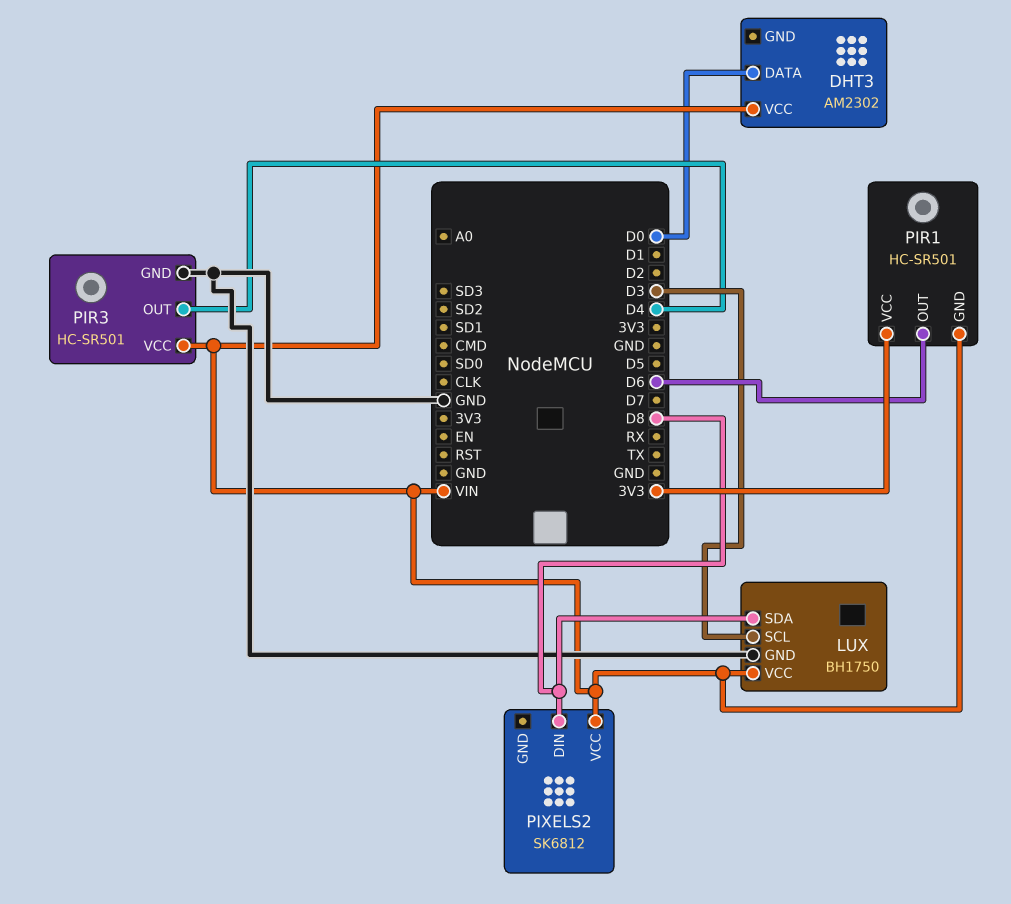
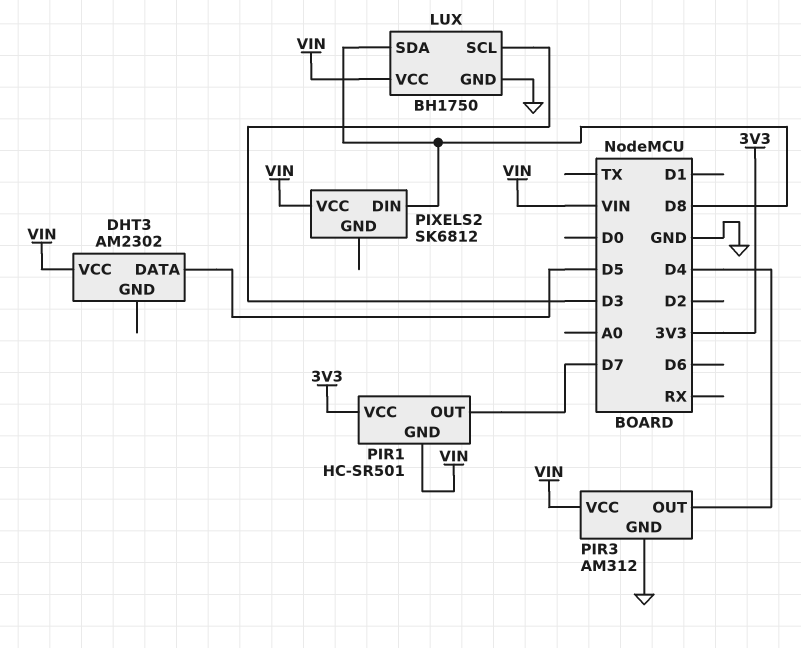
DHT3 pin DATA: D0 -> D5
PIR1 pin OUT: D6 -> D7
PIR3: HC-SR501 -> AM312

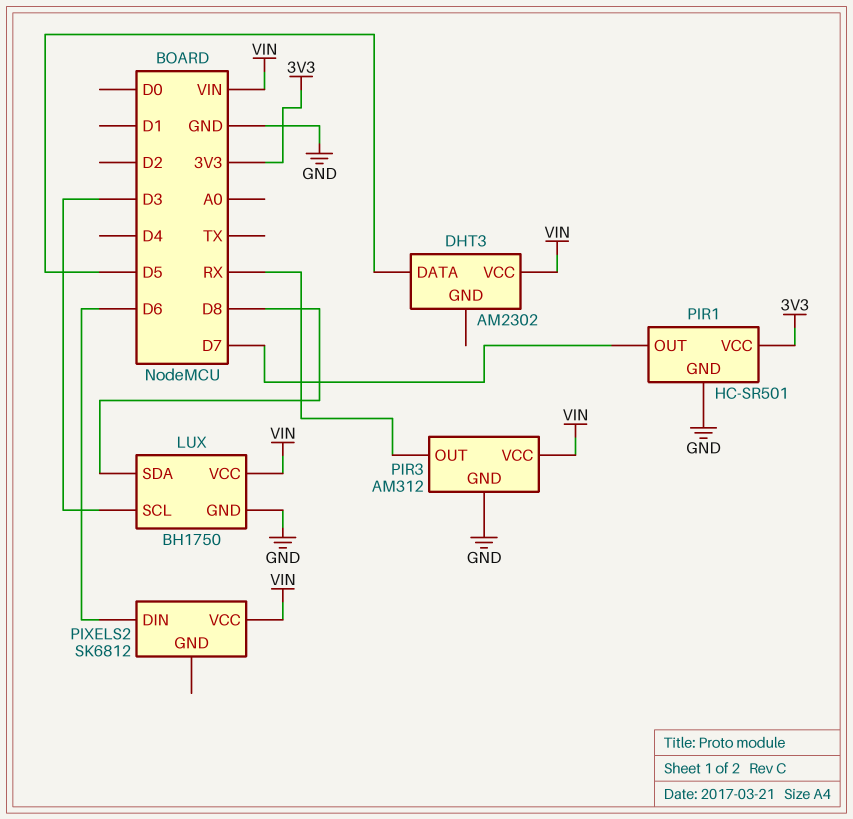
PIR1 pin GND: VIN -> GND
PIR3 pin OUT: D4 -> RX
PIXELS2 pin DIN: D8 -> D6

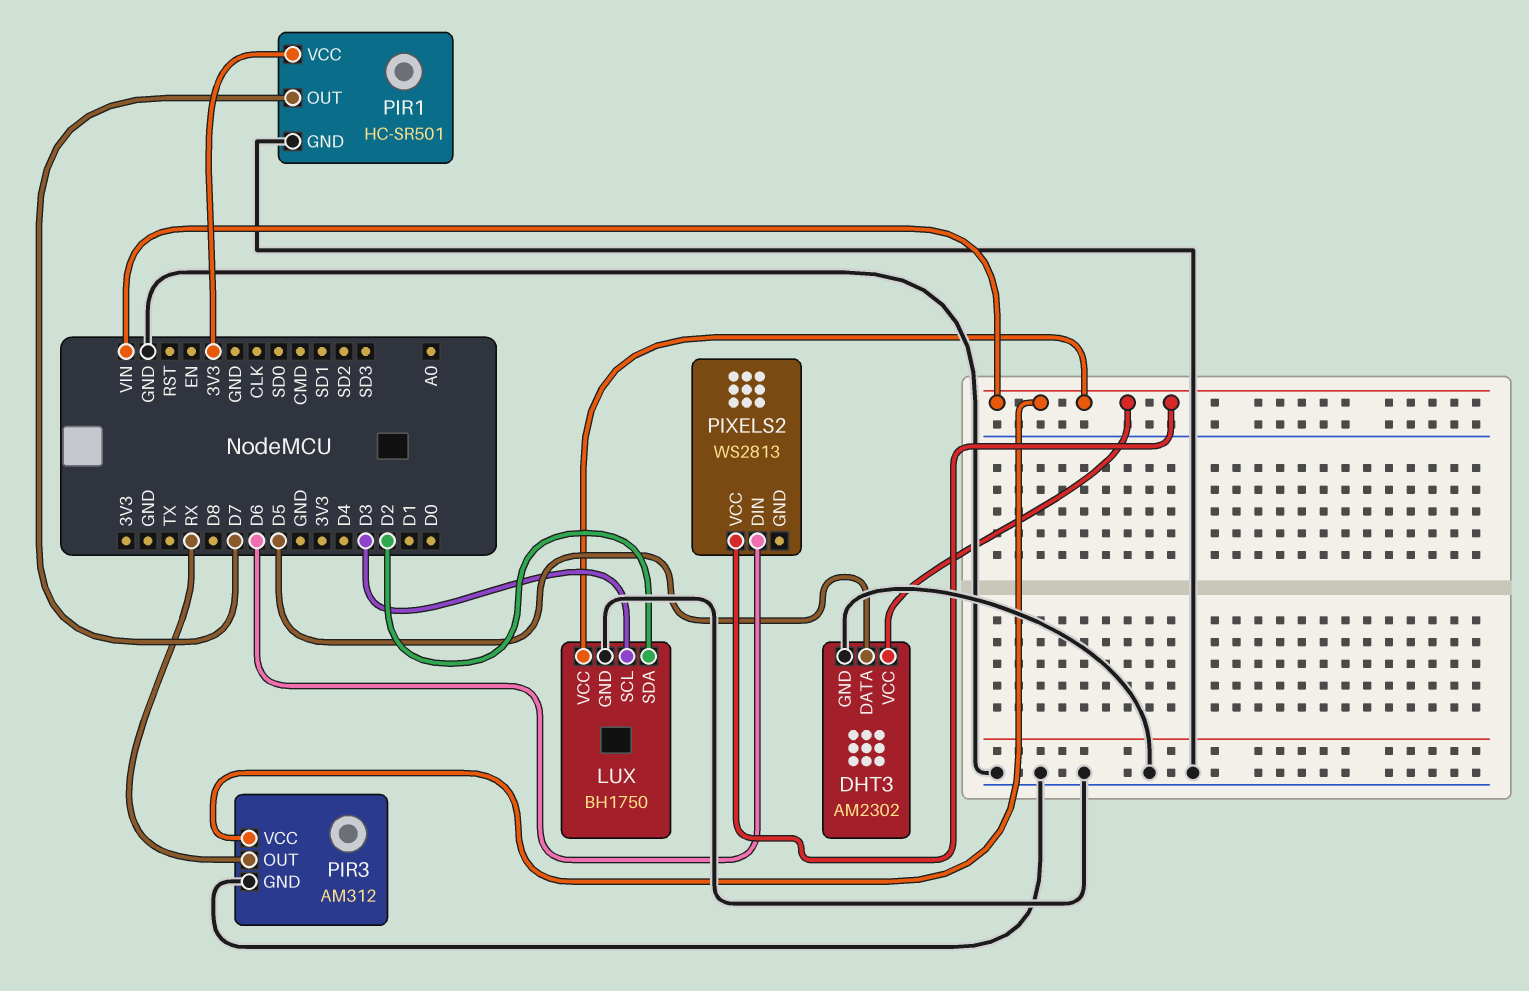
DHT3 pin GND: none -> GND
LUX pin SDA: D8 -> D2
PIXELS2: SK6812 -> WS2813

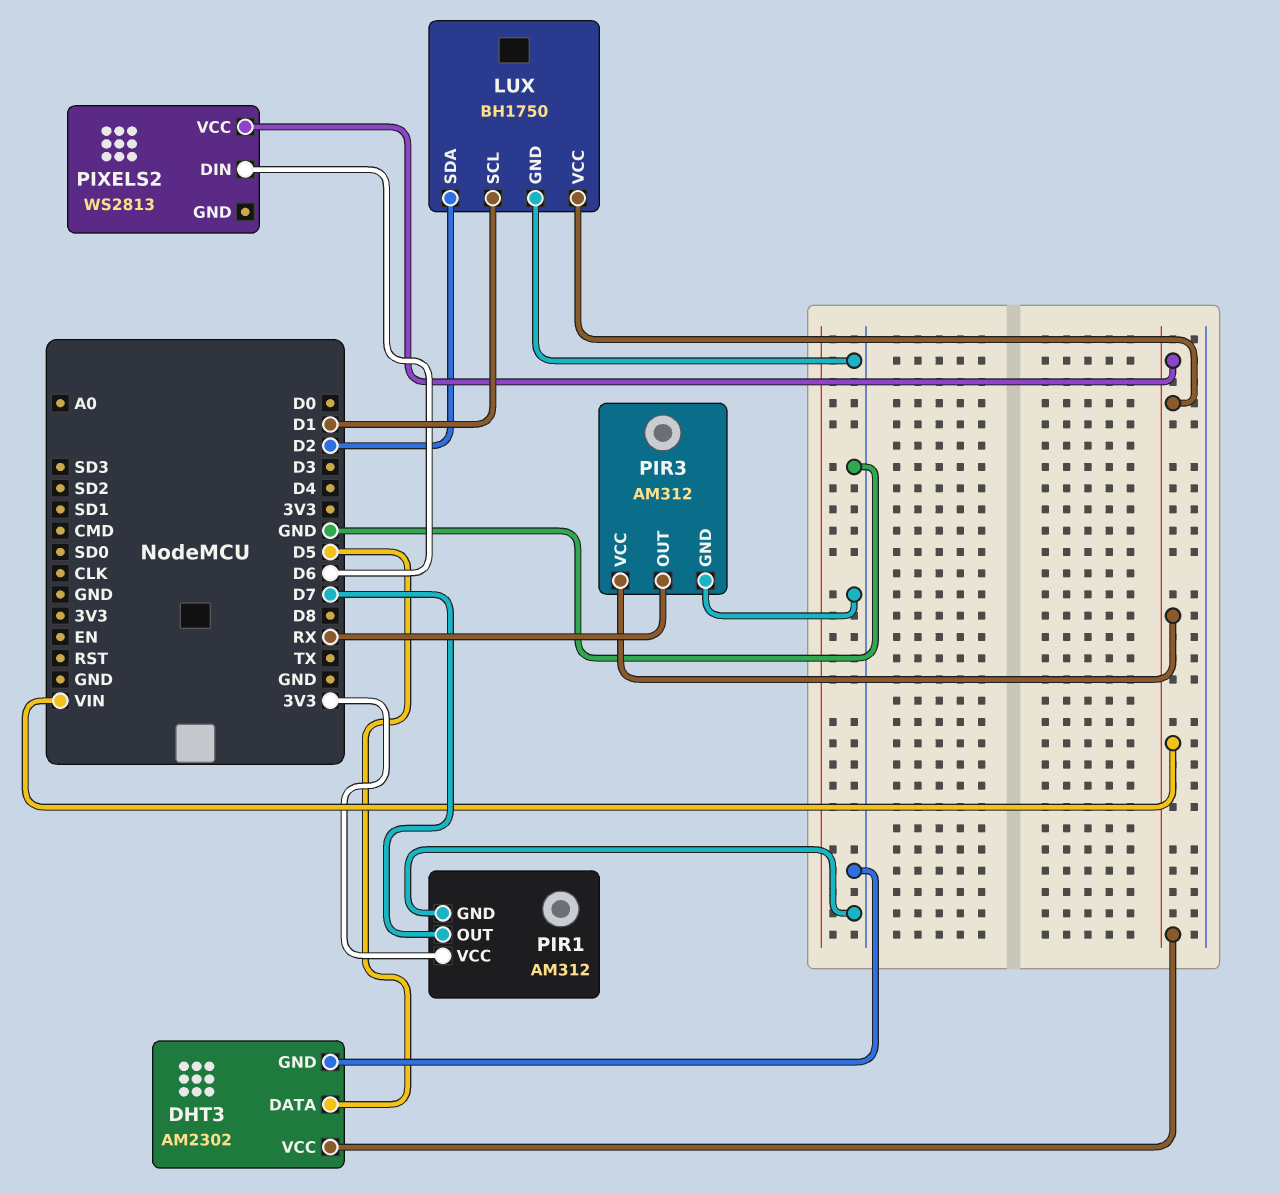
LUX pin SCL: D3 -> D1
PIR1: HC-SR501 -> AM312

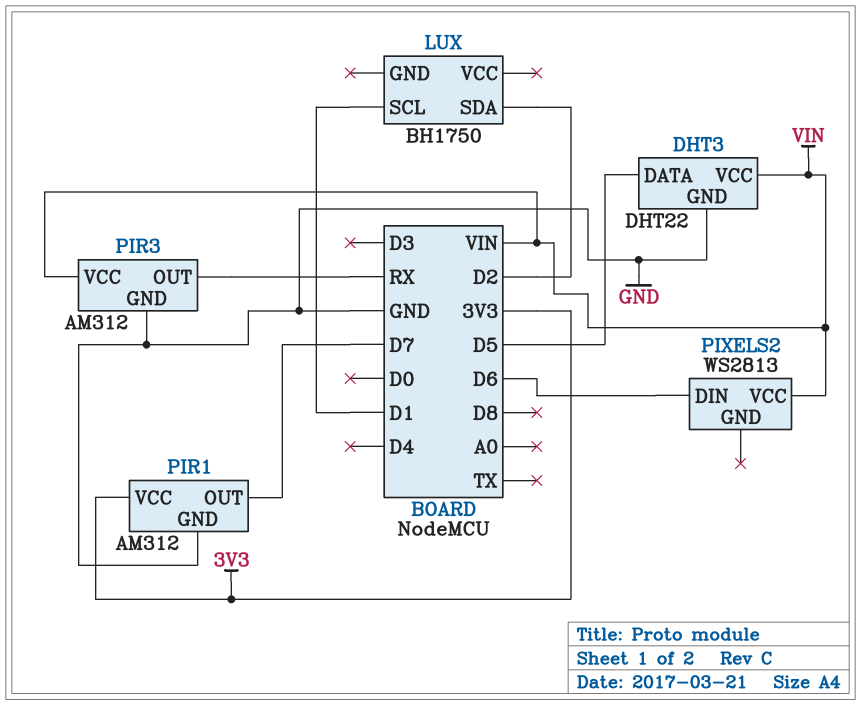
DHT3: AM2302 -> DHT22
LUX pin GND: GND -> none
LUX pin VCC: VIN -> none

